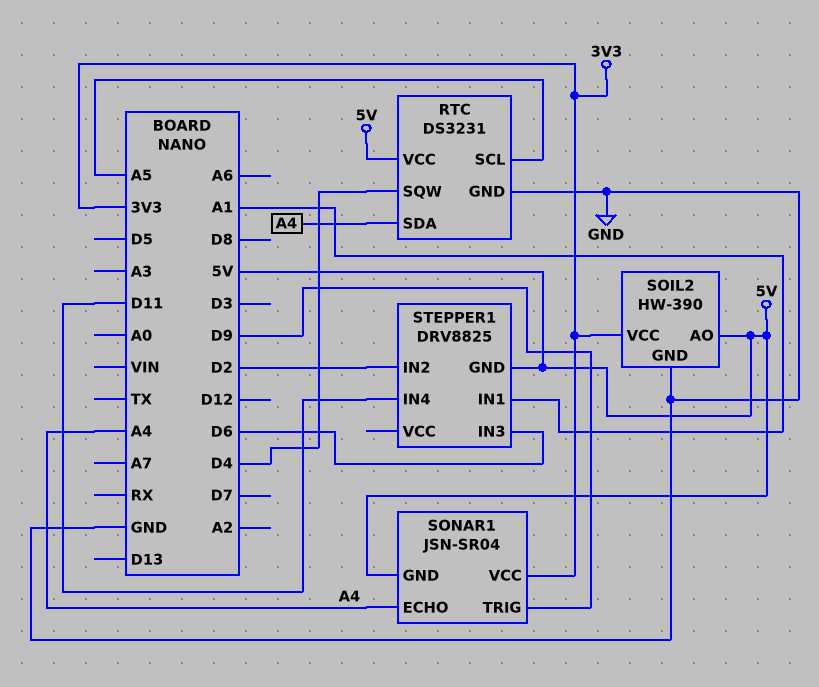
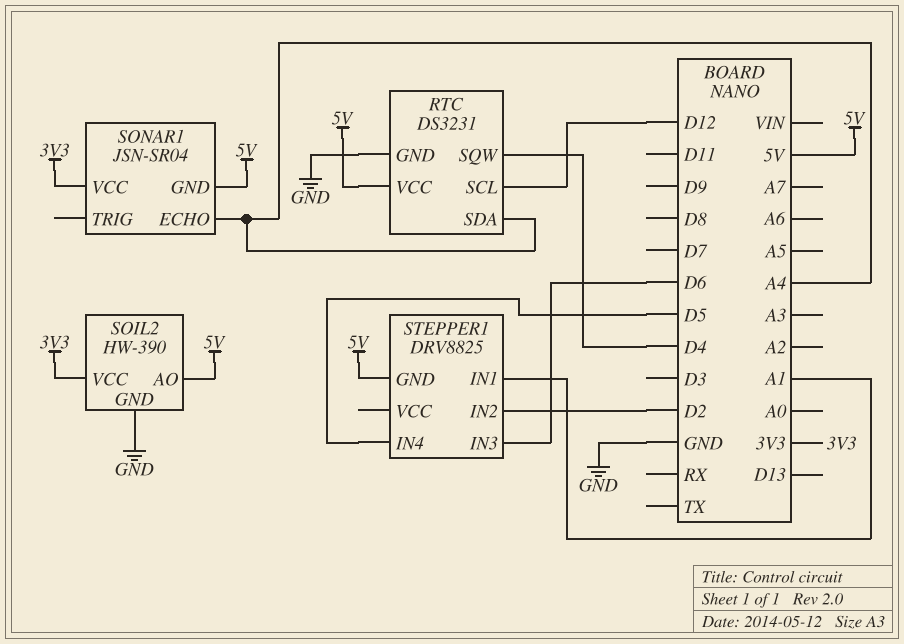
RTC pin SCL: A5 -> D12
SONAR1 pin TRIG: D9 -> none
STEPPER1 pin IN4: D11 -> D5

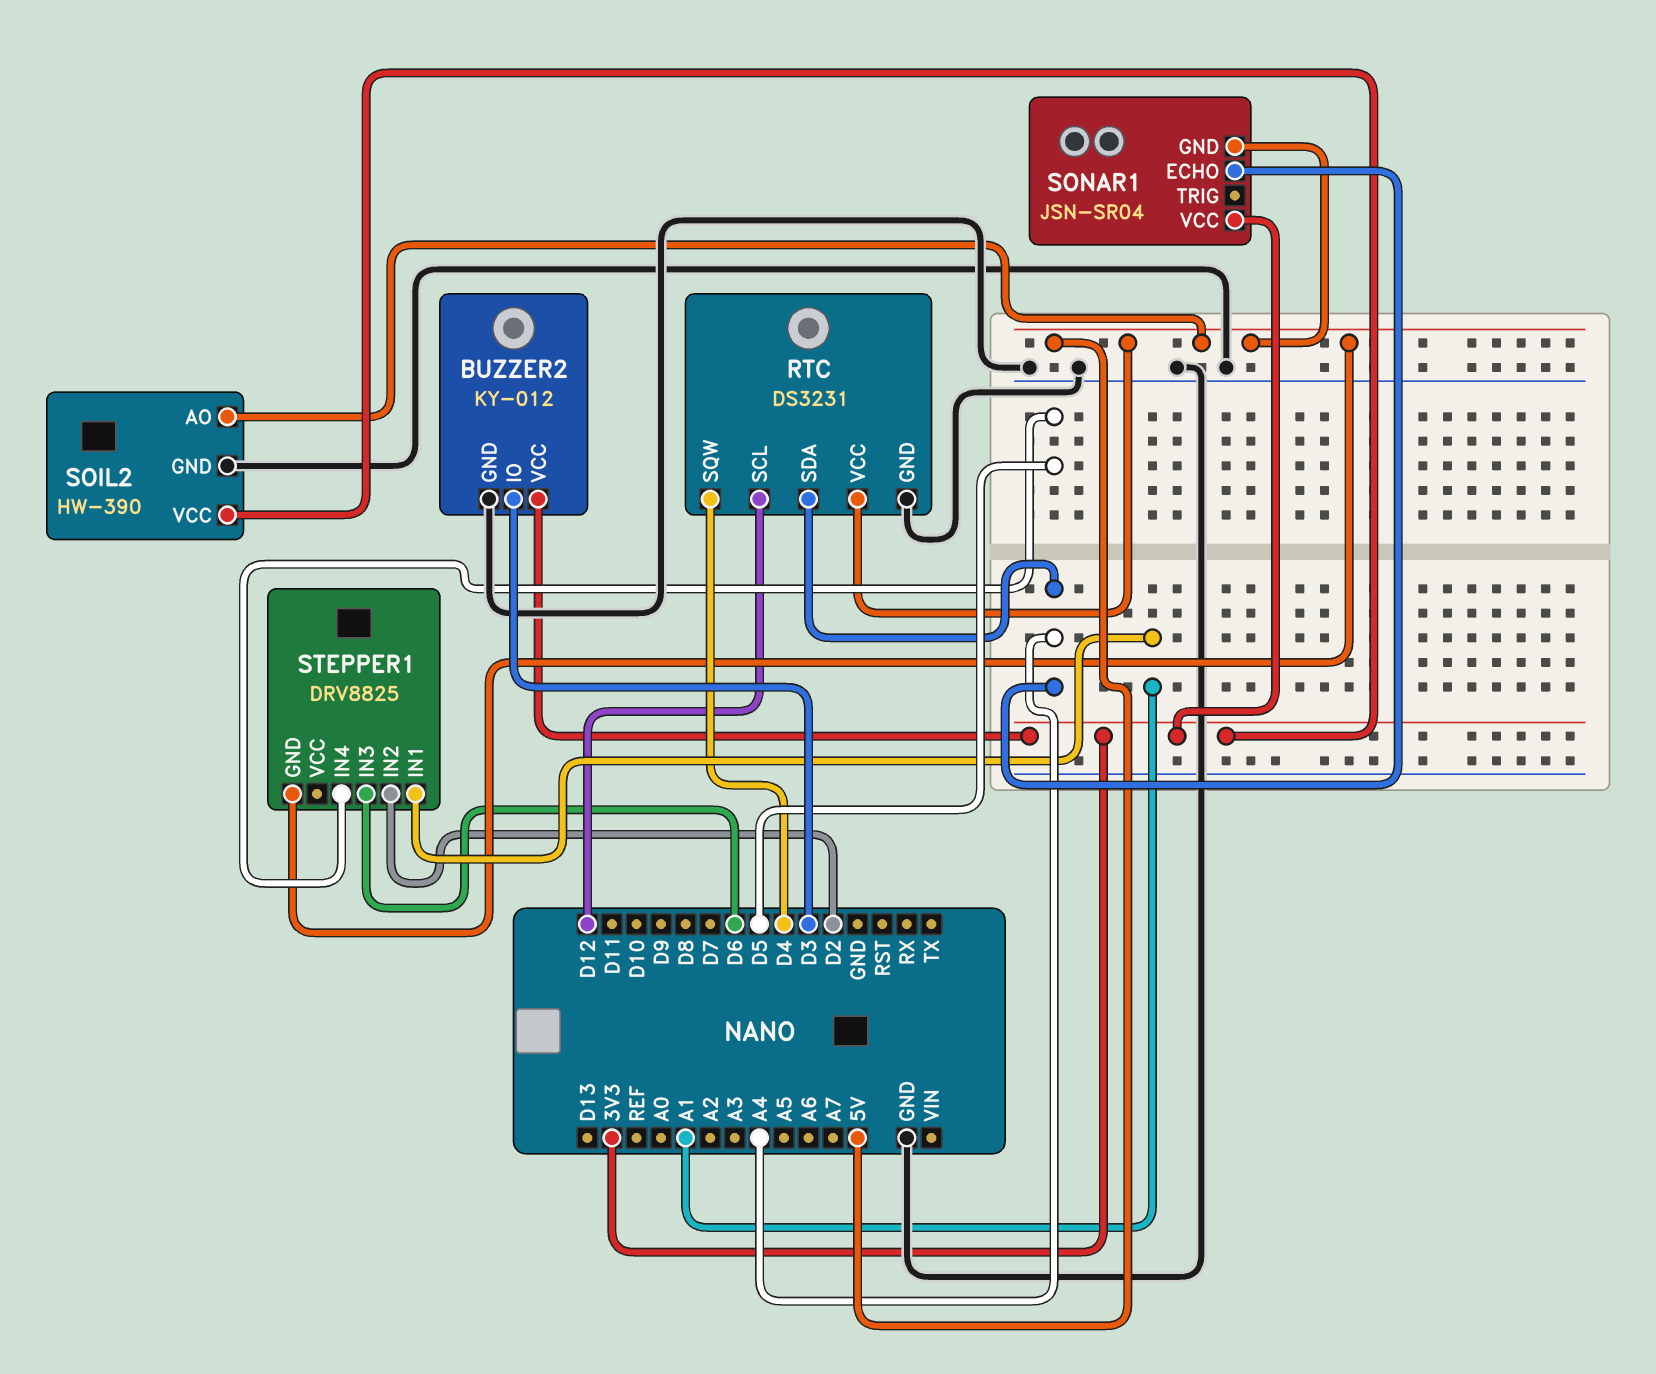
BUZZER2: none -> KY-012
BUZZER2 pin GND: none -> GND
BUZZER2 pin IO: none -> D3
BUZZER2 pin VCC: none -> 3V3

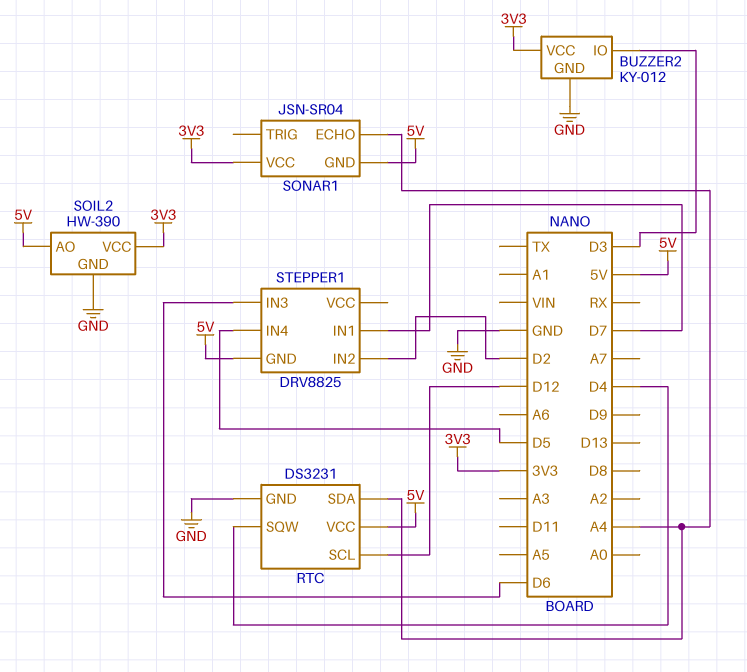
STEPPER1 pin IN1: A1 -> D7

